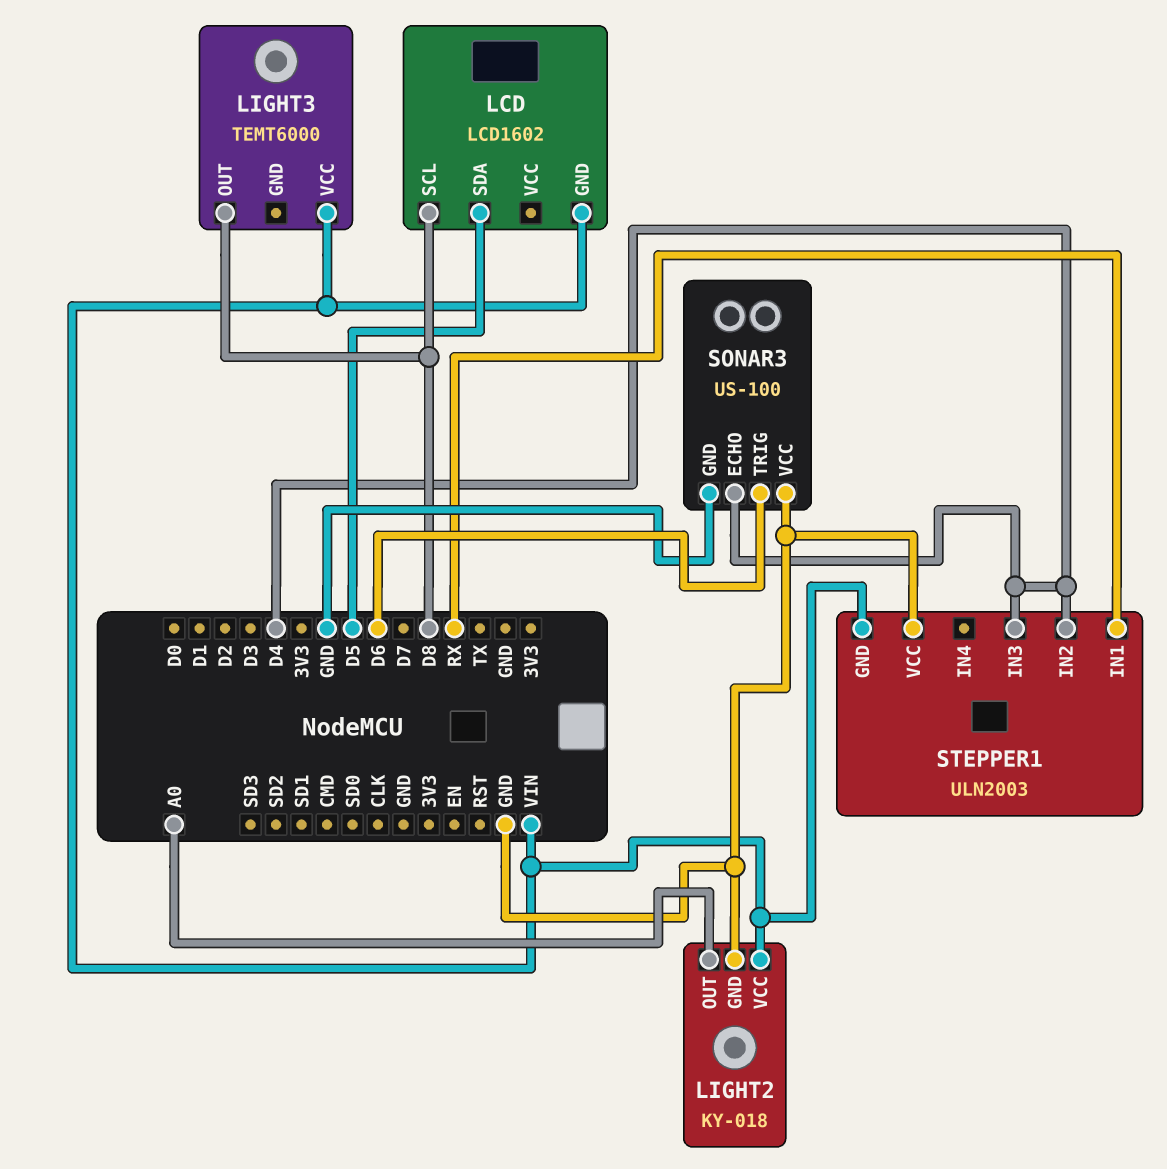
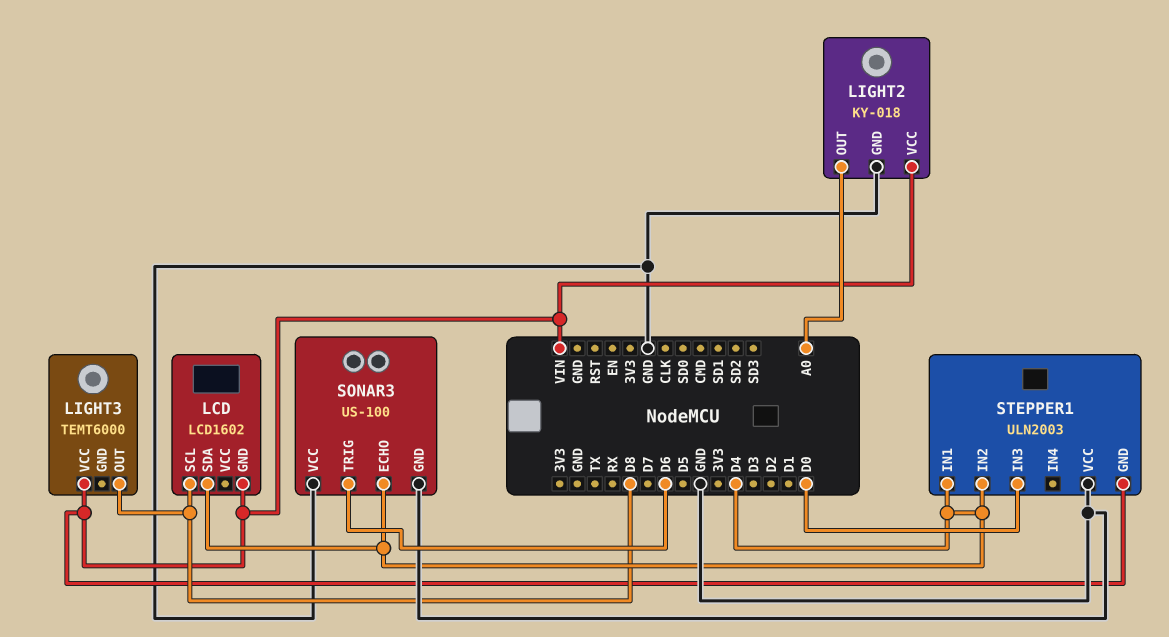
LCD pin SDA: D5 -> D4
STEPPER1 pin IN1: RX -> D4
STEPPER1 pin IN3: D4 -> D0

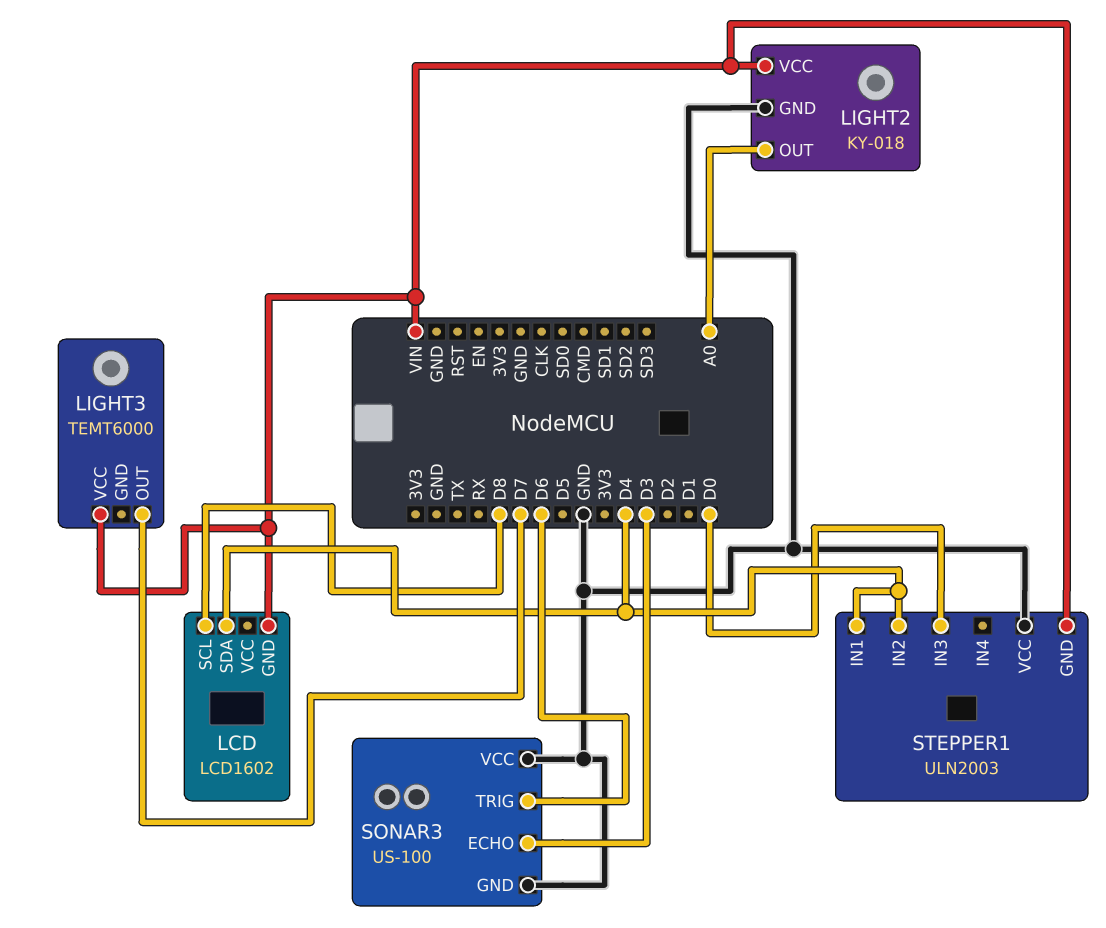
LIGHT3 pin OUT: D8 -> D7
SONAR3 pin ECHO: D4 -> D3

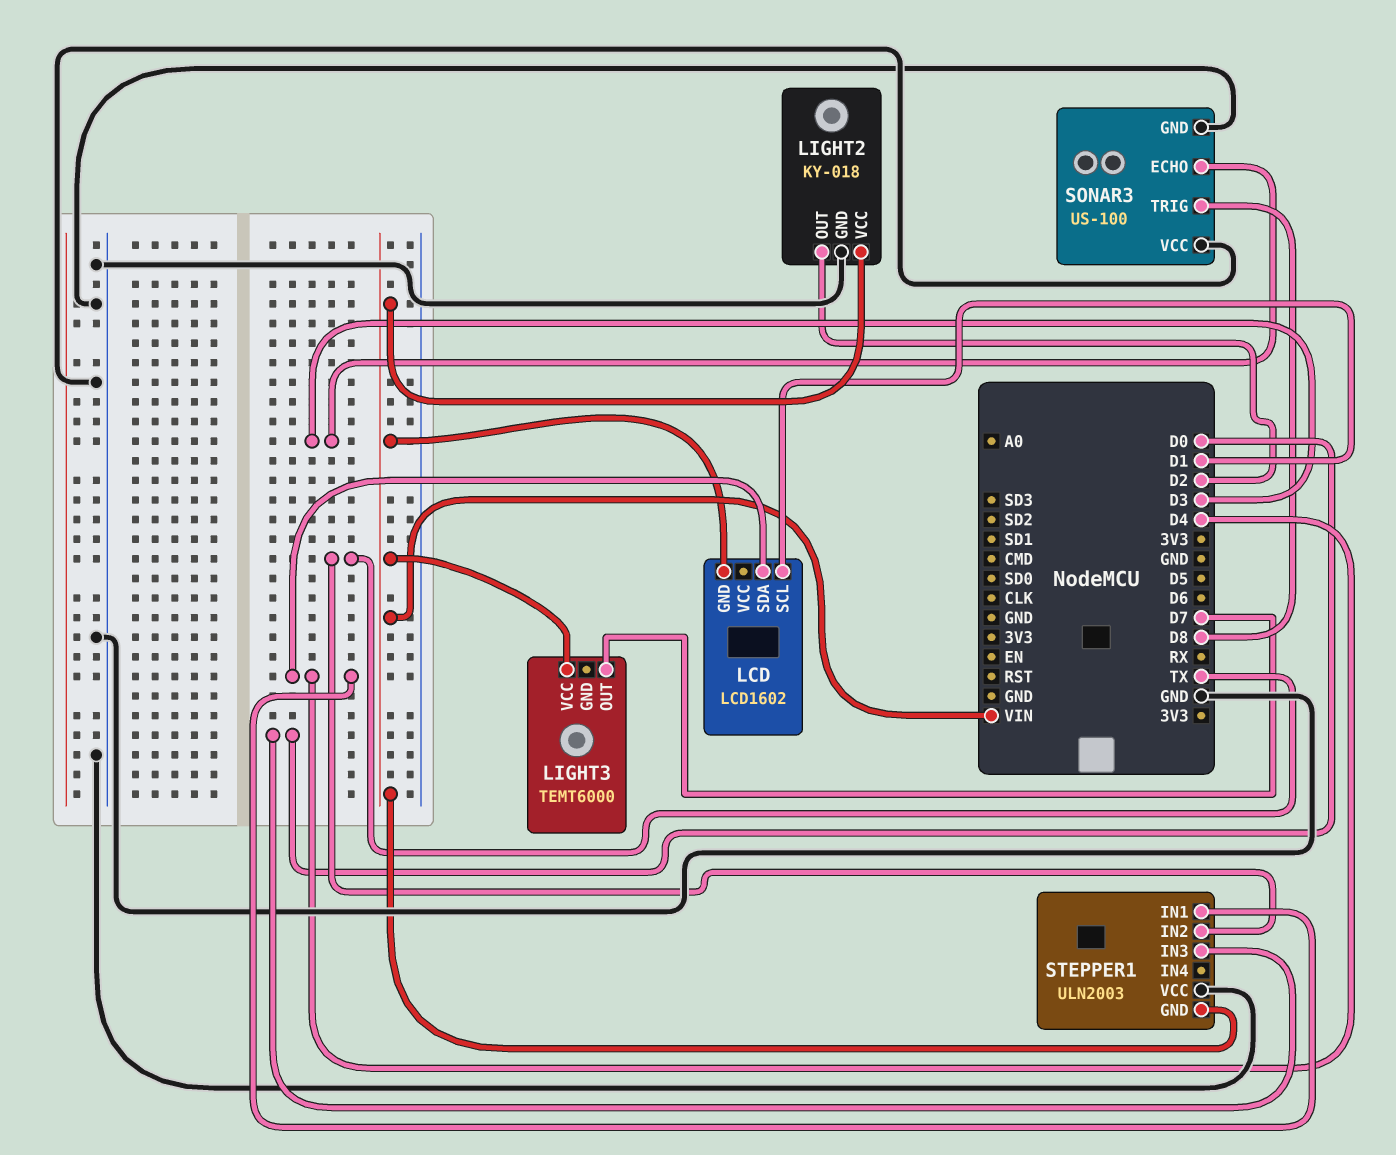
LCD pin SCL: D8 -> D1
LIGHT2 pin OUT: A0 -> D2
SONAR3 pin TRIG: D6 -> D8
STEPPER1 pin IN2: D4 -> TX

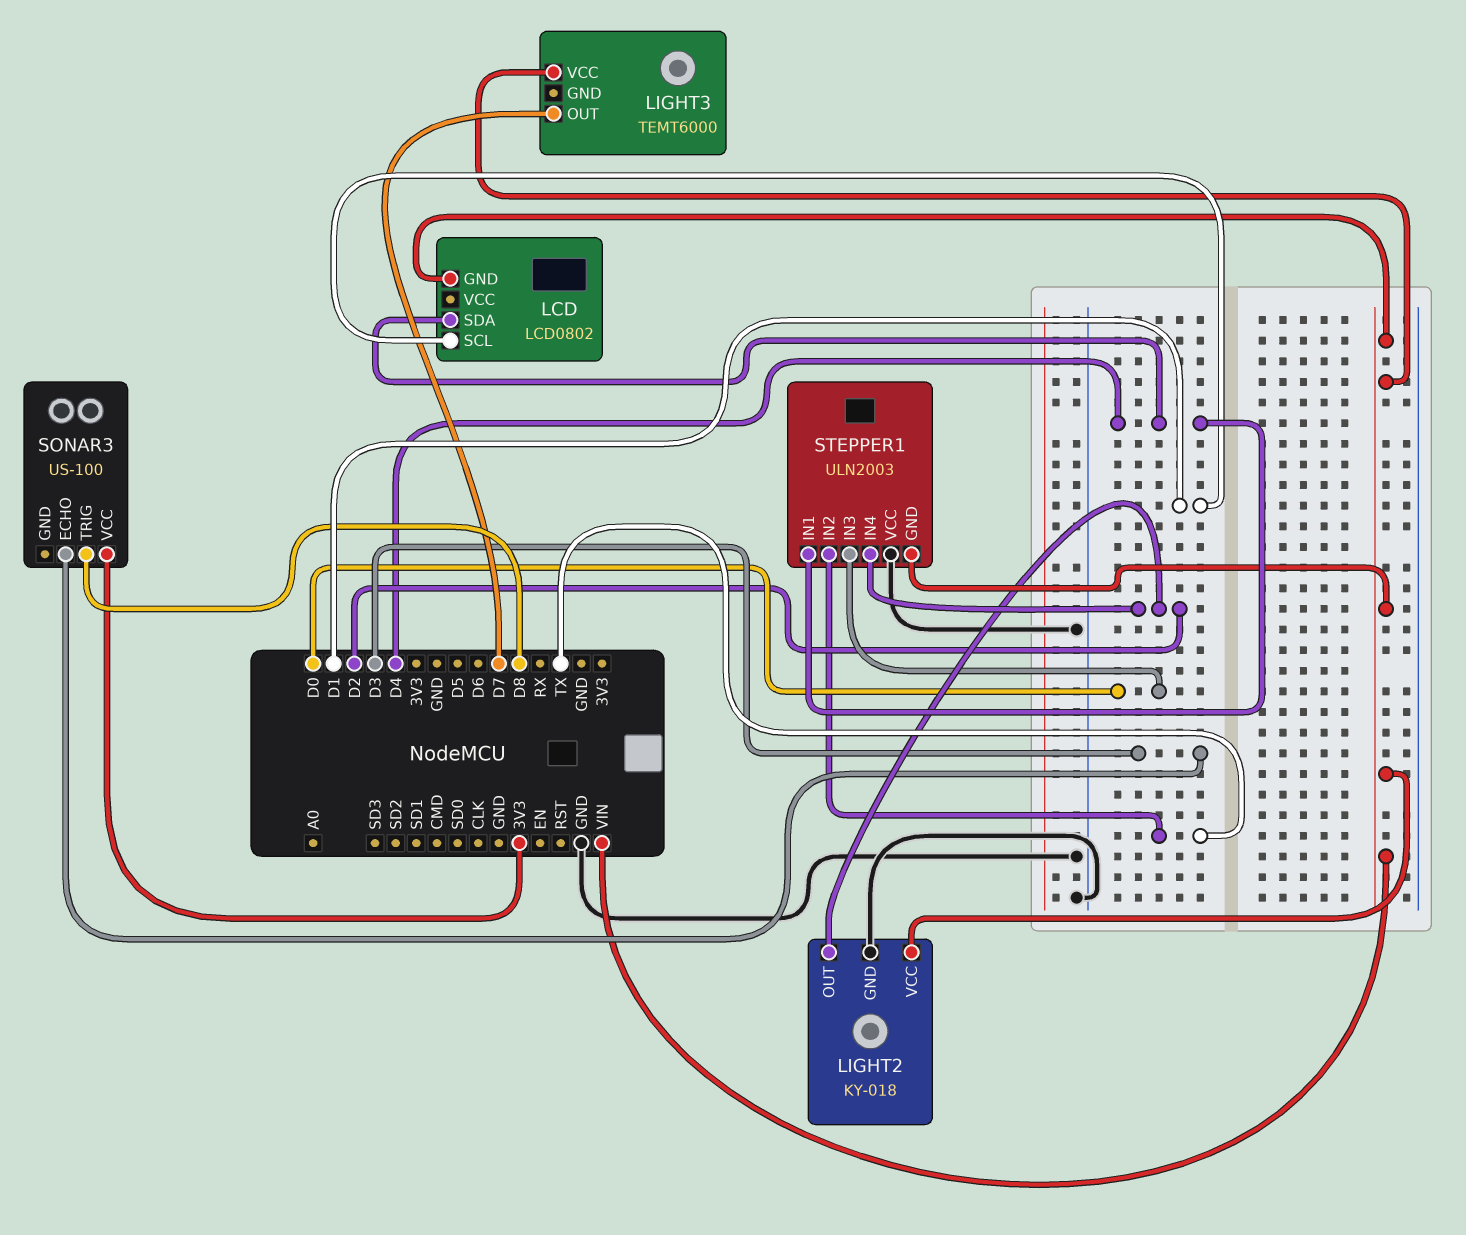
LCD: LCD1602 -> LCD0802
SONAR3 pin GND: GND -> none
SONAR3 pin VCC: GND -> 3V3
STEPPER1 pin IN4: none -> D2

